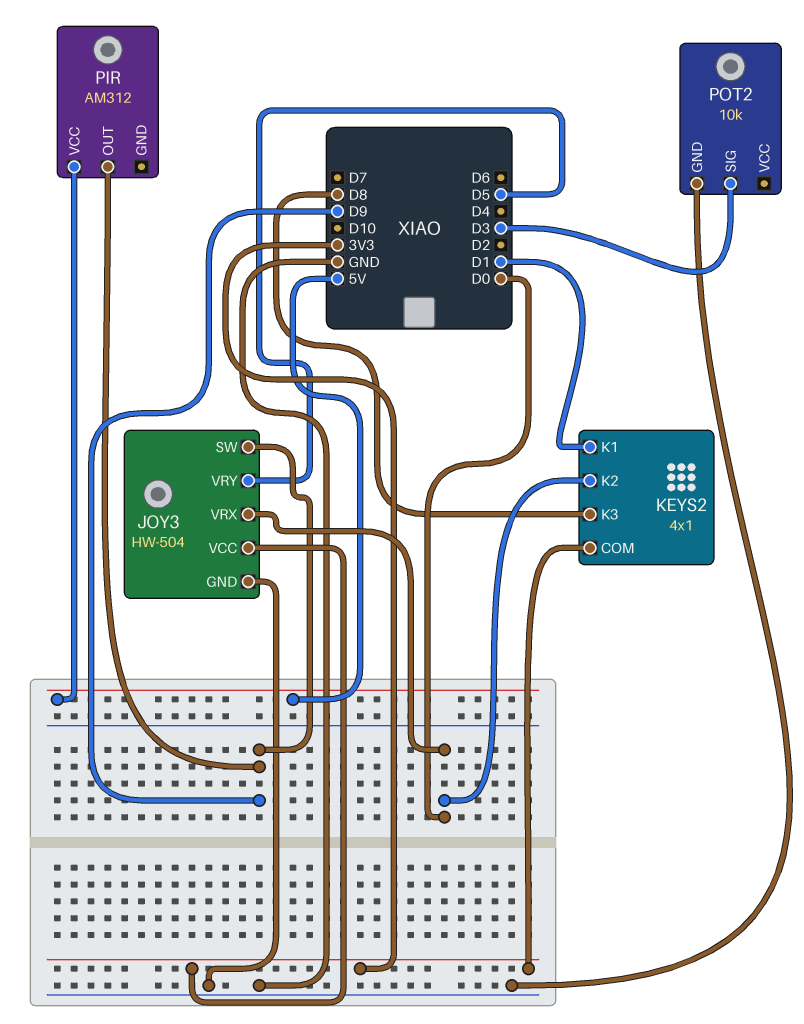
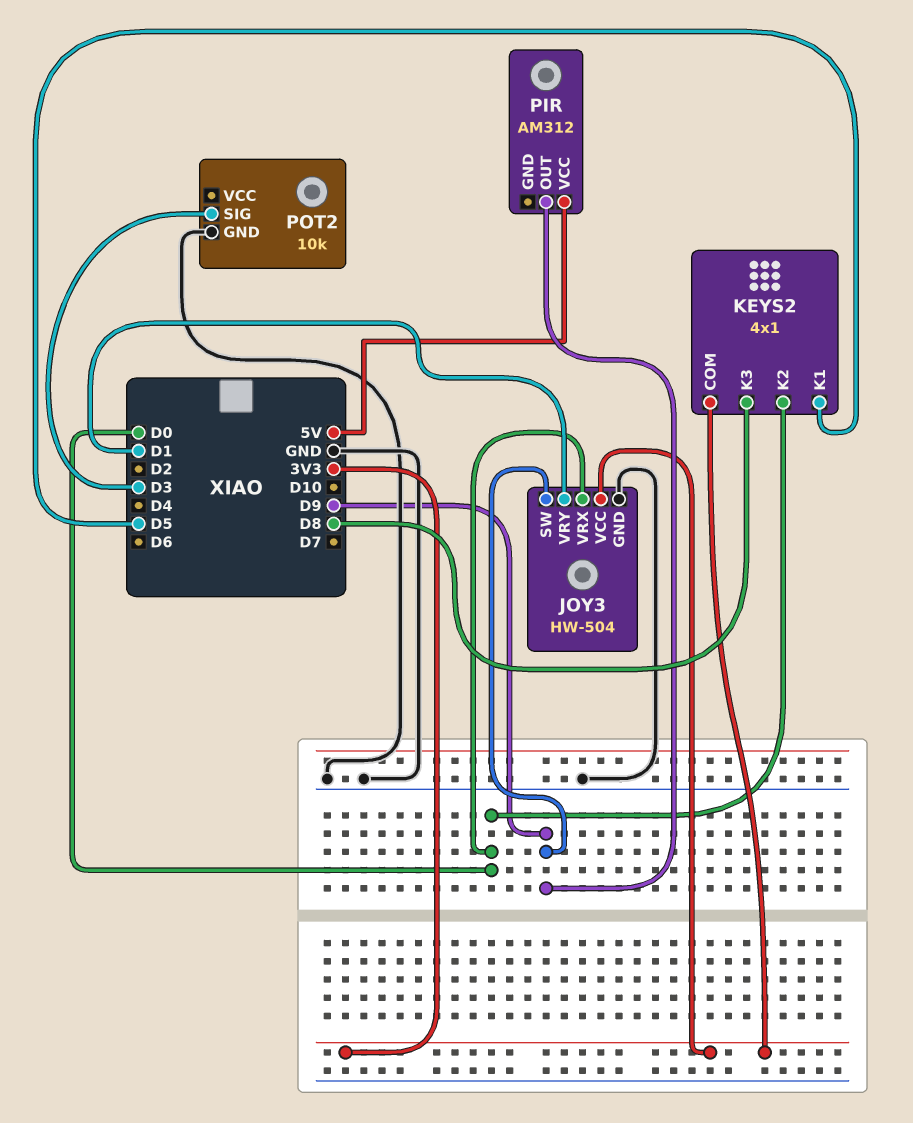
JOY3 pin VRY: D5 -> D1
KEYS2 pin K1: D1 -> D5

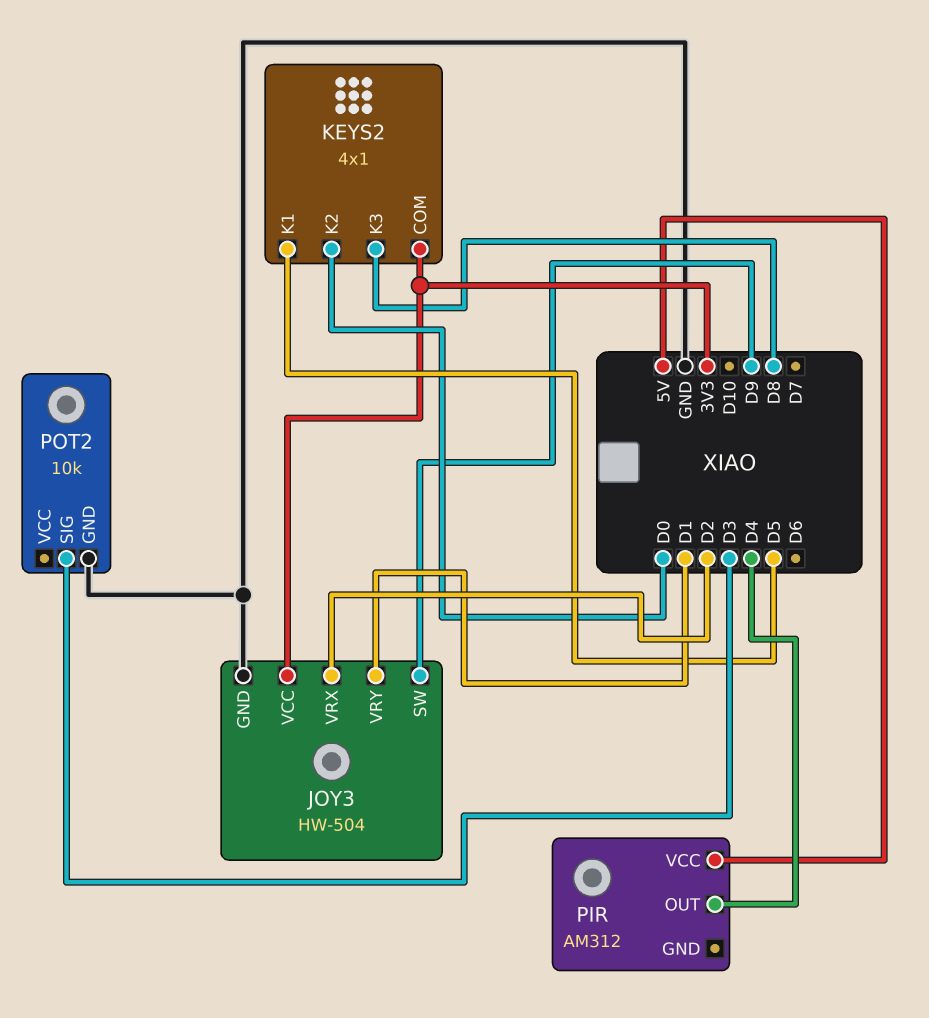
JOY3 pin VRX: D0 -> D2
PIR pin OUT: D9 -> D4

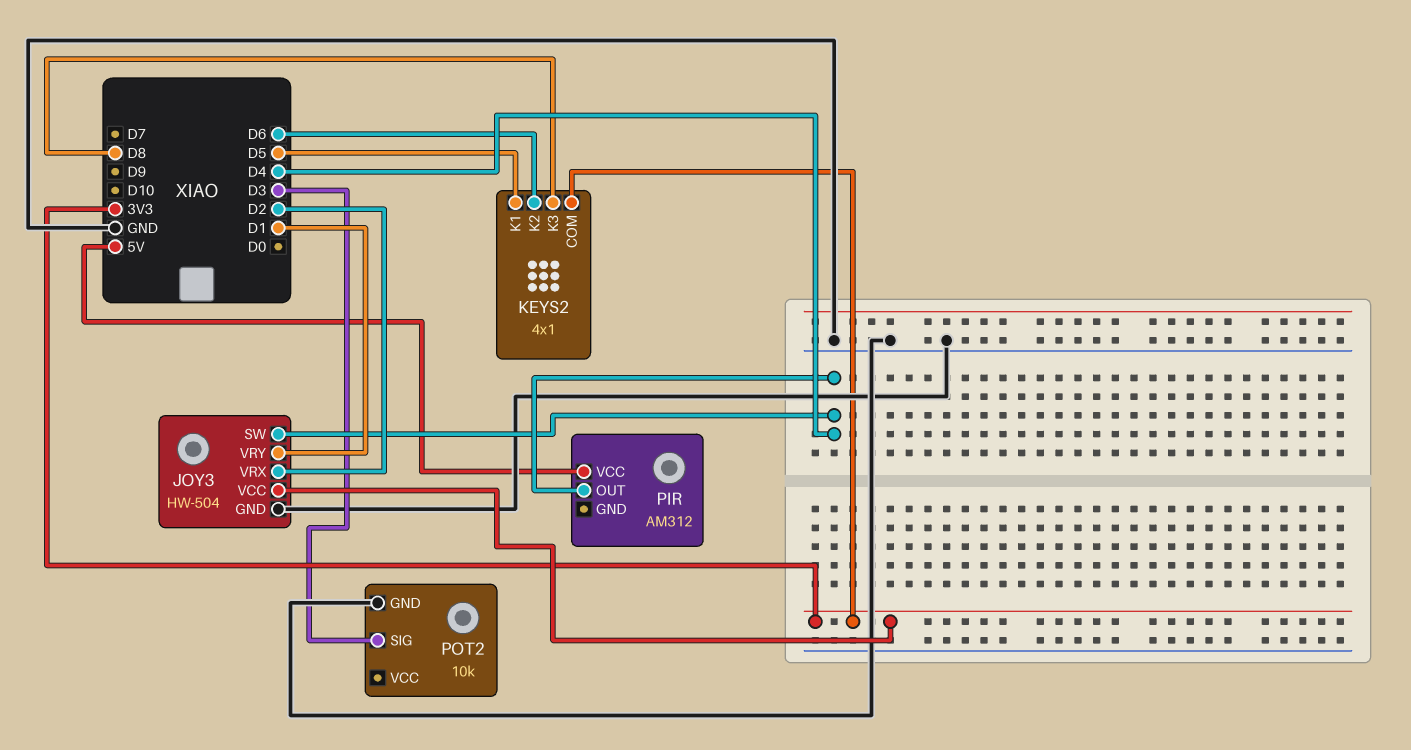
JOY3 pin SW: D9 -> D4
KEYS2 pin K2: D0 -> D6

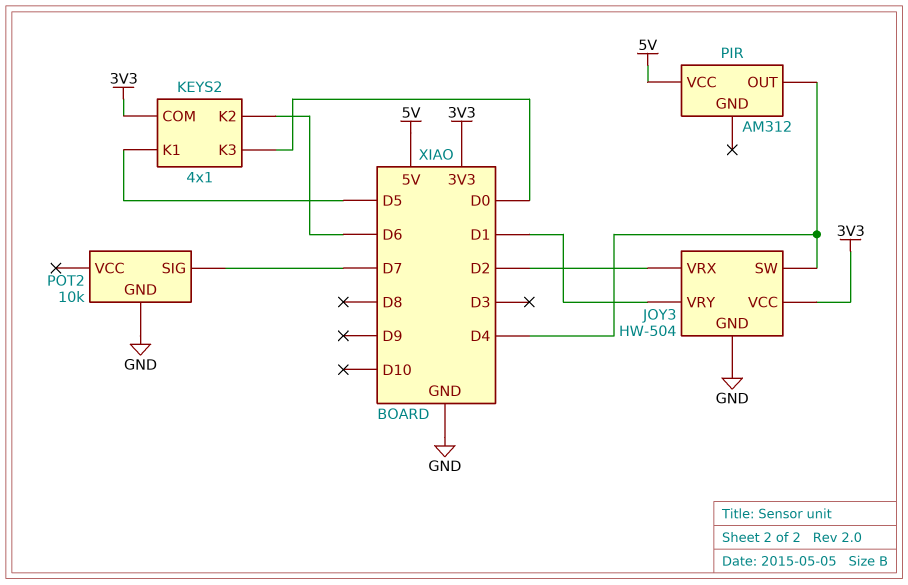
KEYS2 pin K3: D8 -> D0
POT2 pin SIG: D3 -> D7

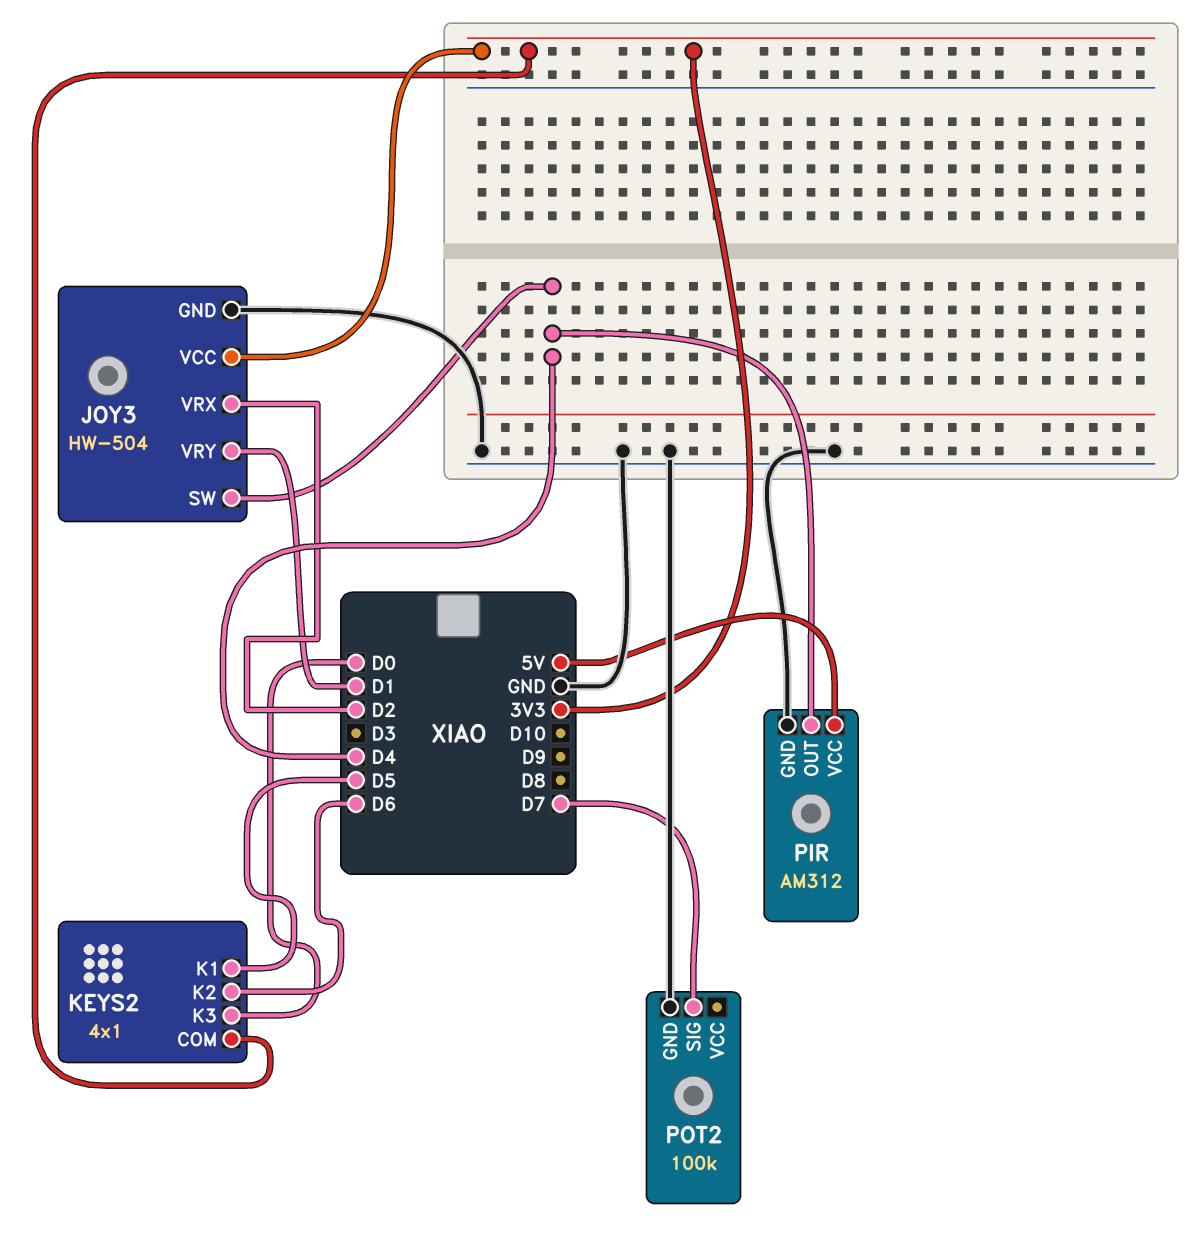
PIR pin GND: none -> GND
POT2: 10k -> 100k

